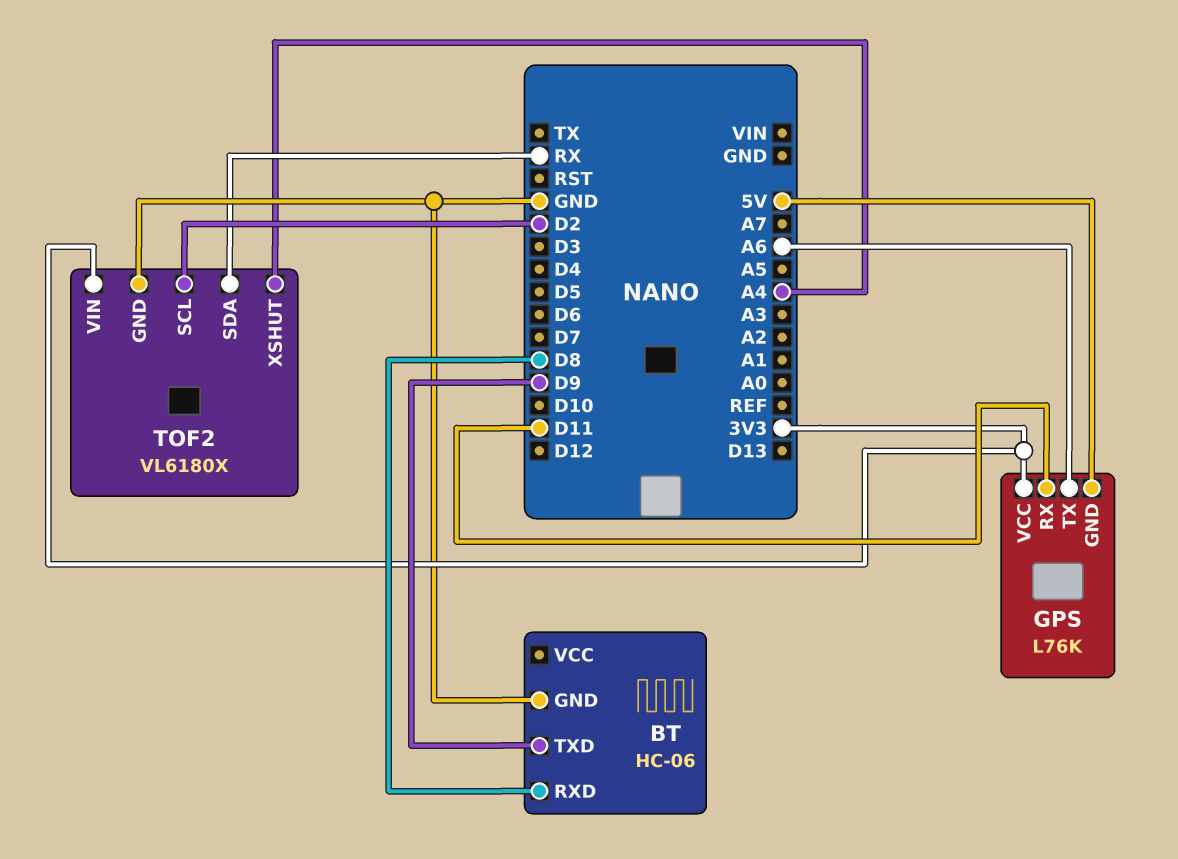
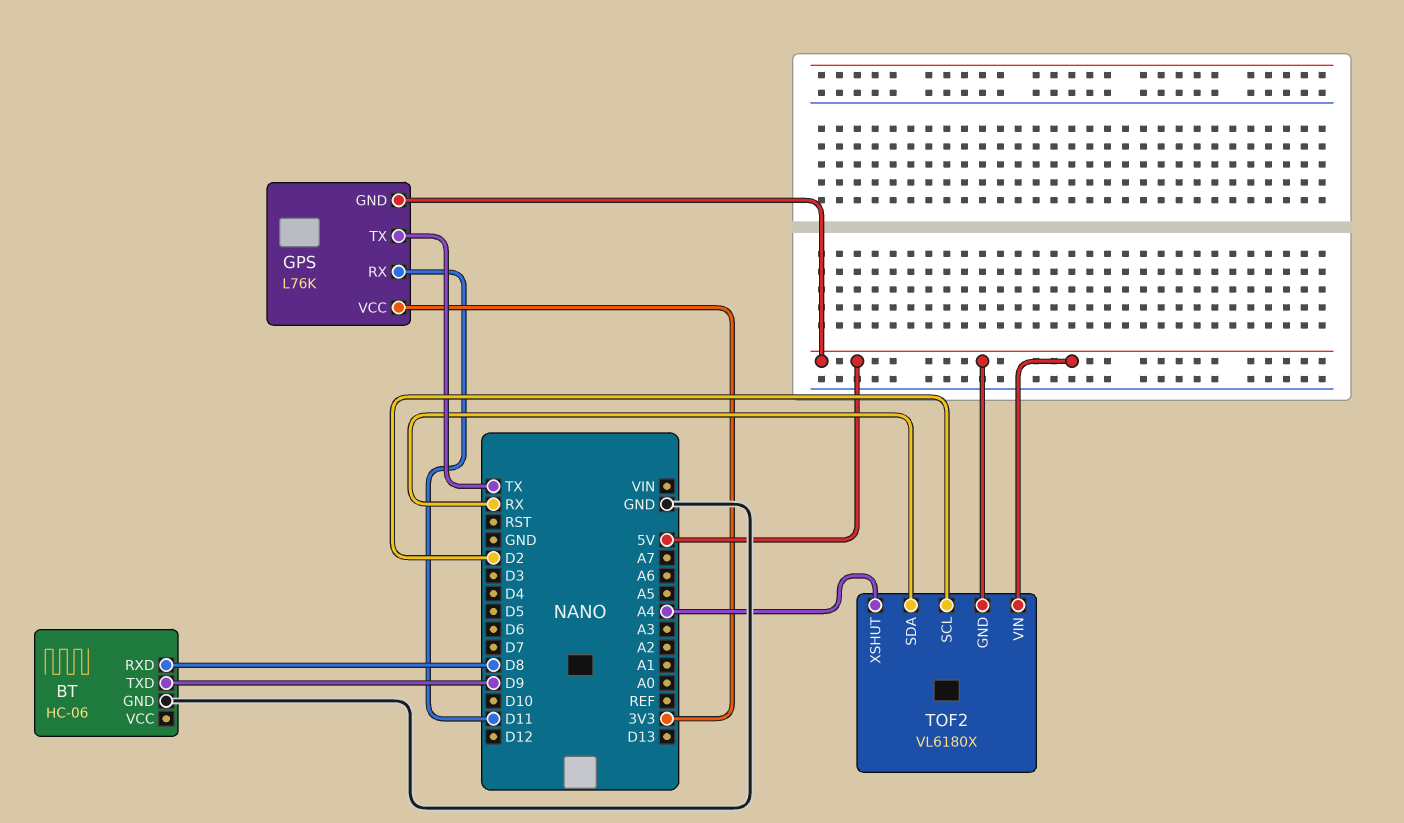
GPS pin TX: A6 -> TX
TOF2 pin GND: GND -> 5V
TOF2 pin VIN: 3V3 -> 5V

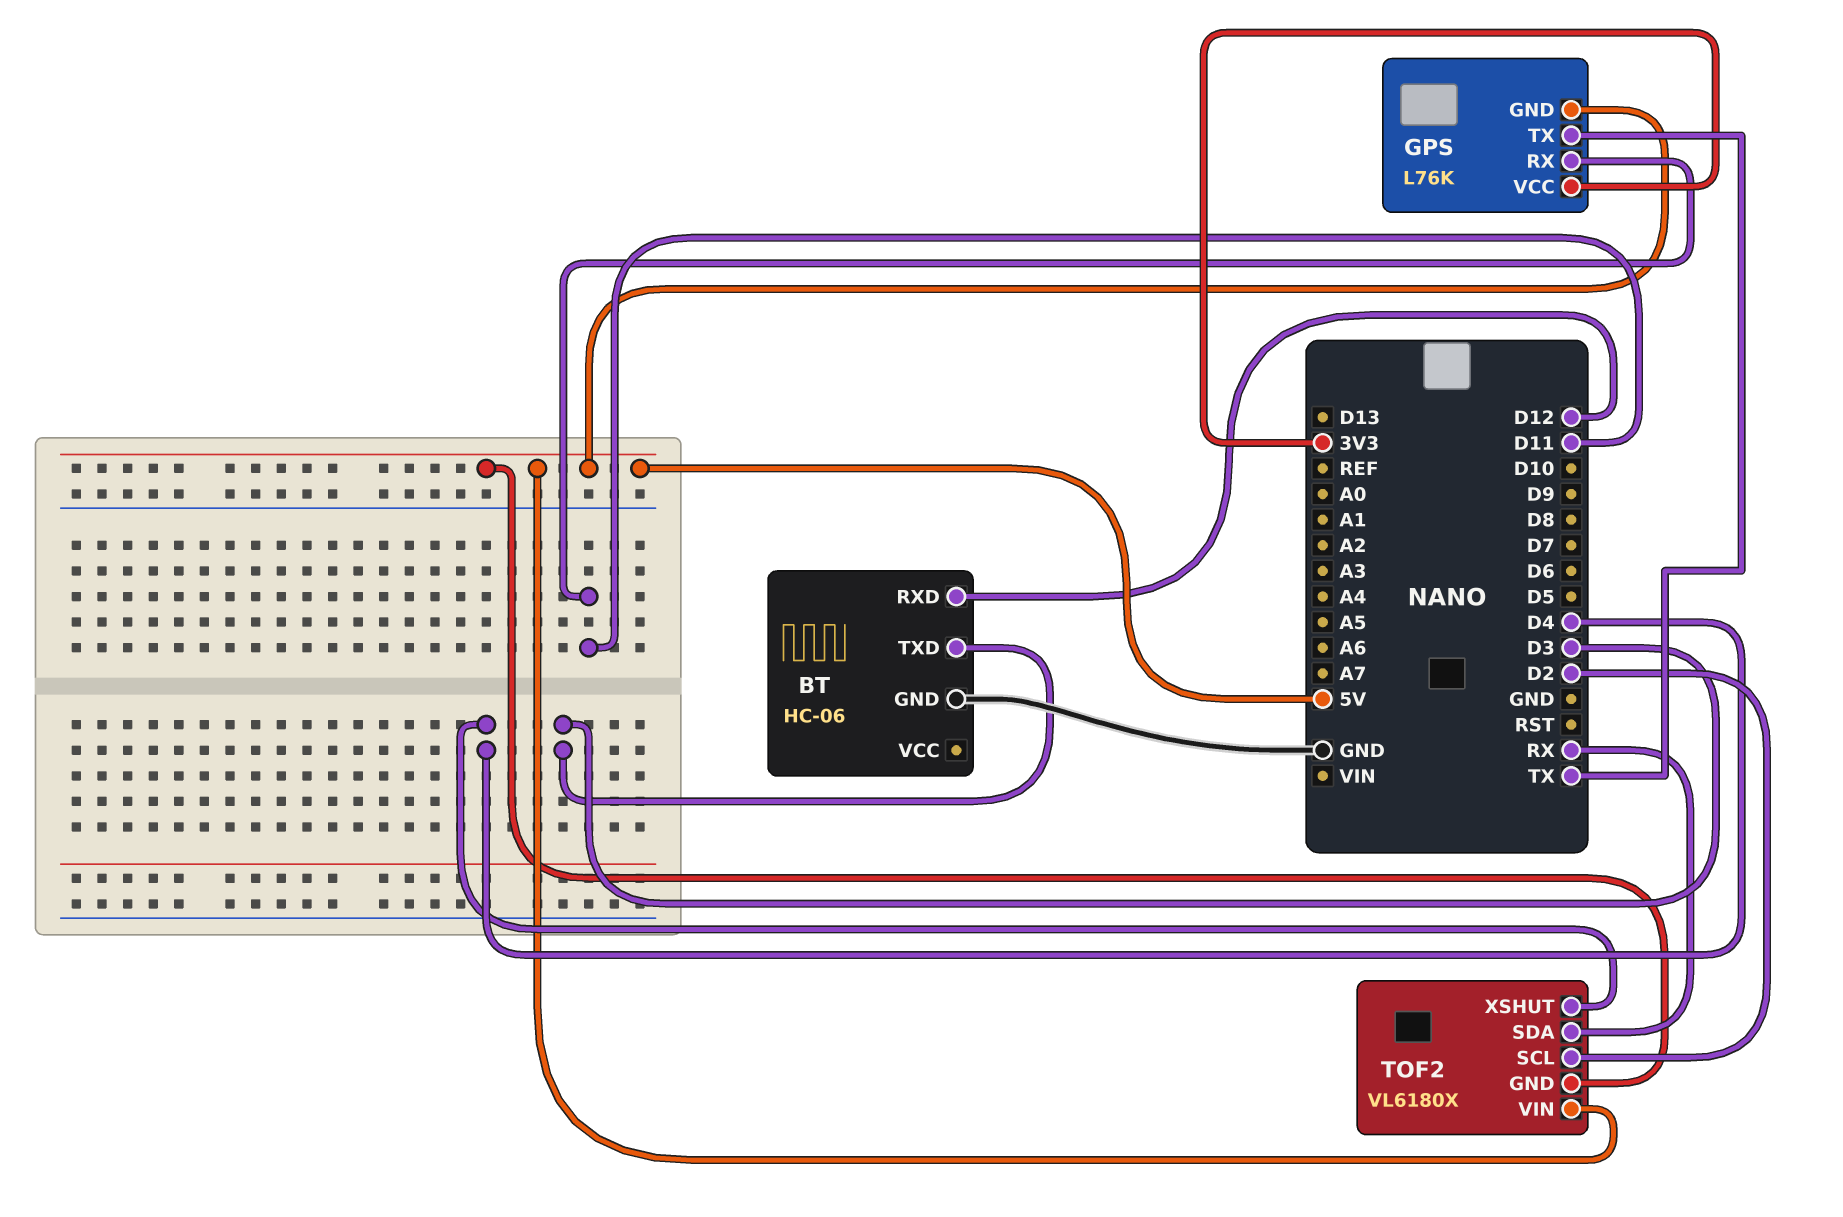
BT pin RXD: D8 -> D12
BT pin TXD: D9 -> D3
TOF2 pin XSHUT: A4 -> D4

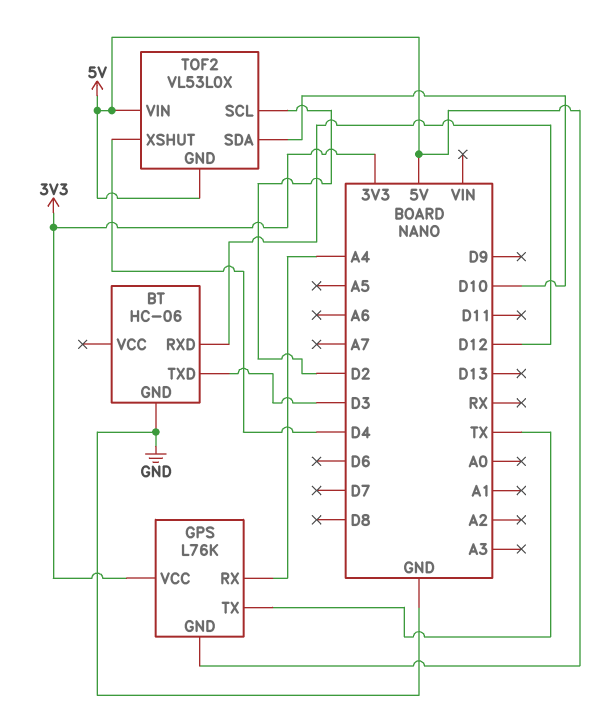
GPS pin RX: D11 -> A4
TOF2: VL6180X -> VL53L0X
TOF2 pin SDA: RX -> D10

